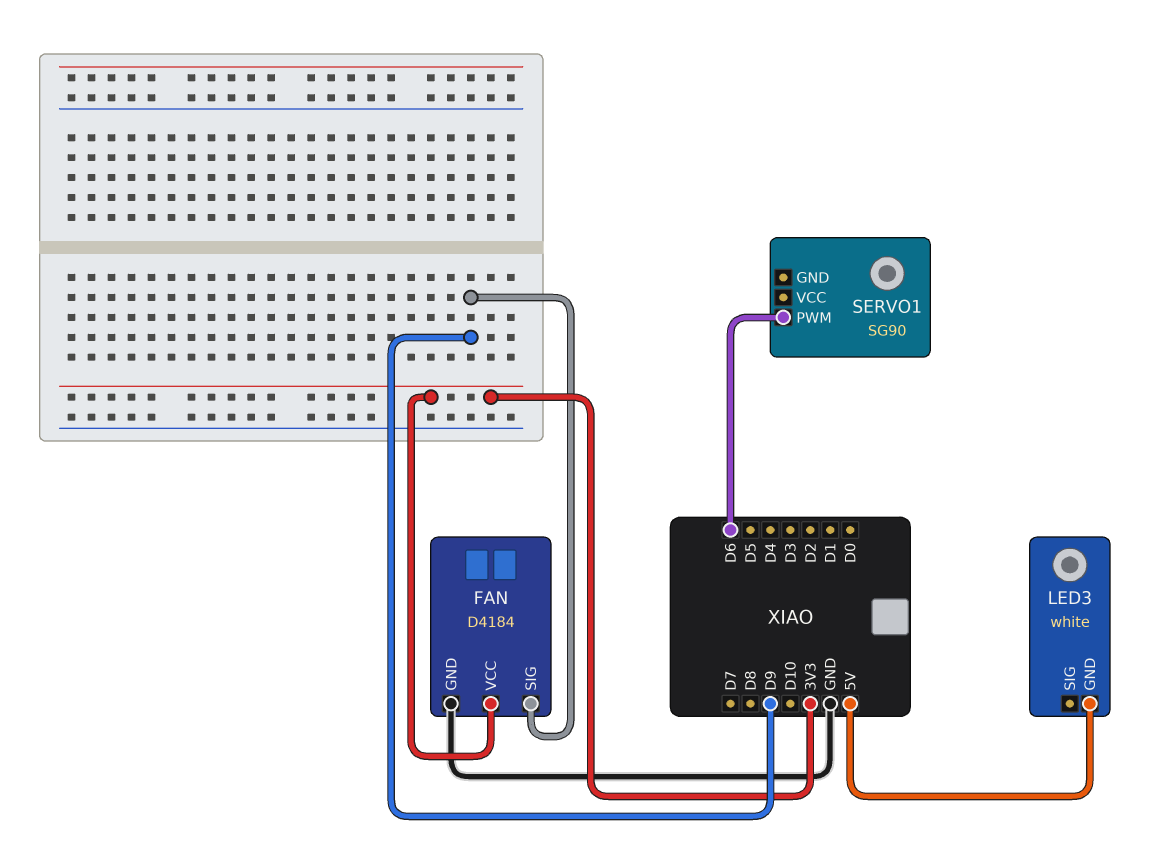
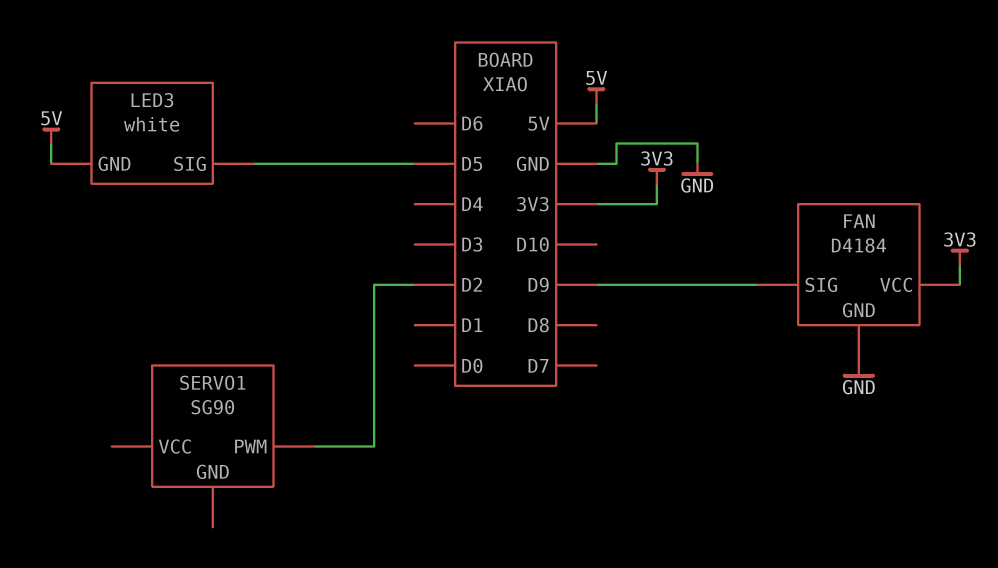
LED3 pin SIG: none -> D5
SERVO1 pin PWM: D6 -> D2

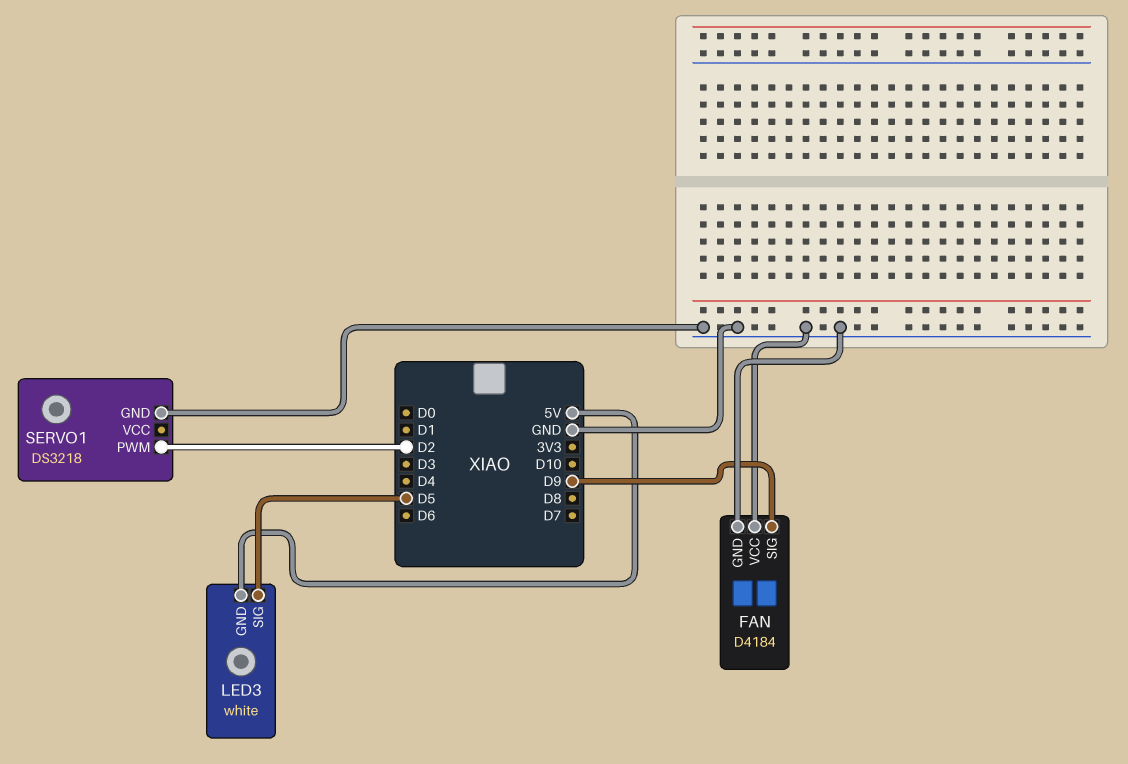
FAN pin VCC: 3V3 -> GND
SERVO1: SG90 -> DS3218
SERVO1 pin GND: none -> GND

